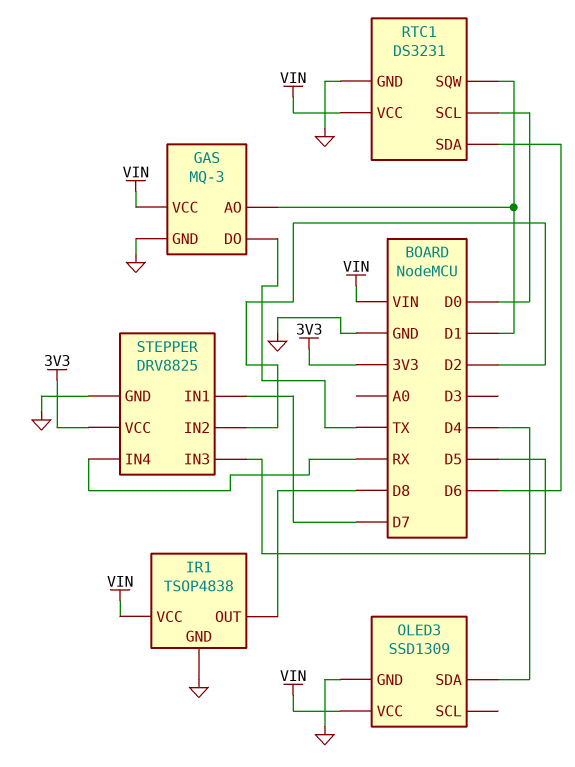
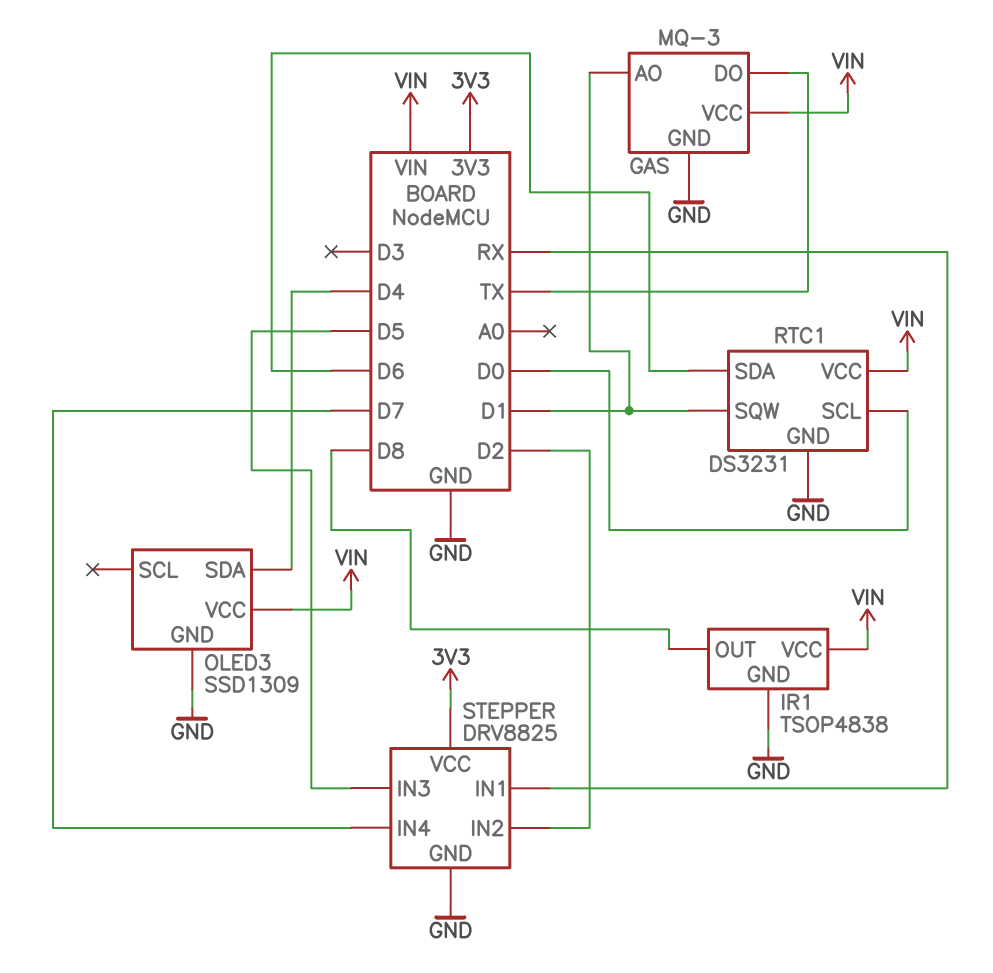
STEPPER pin IN1: D7 -> RX
STEPPER pin IN4: RX -> D7

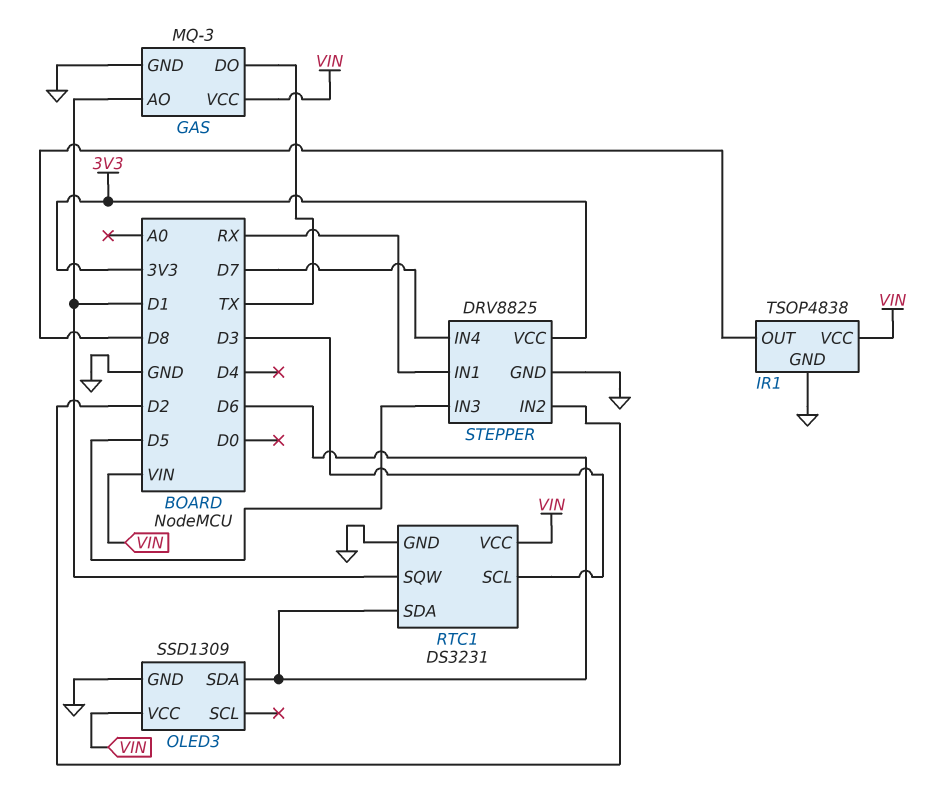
OLED3 pin SDA: D4 -> D6
RTC1 pin SCL: D0 -> D3

